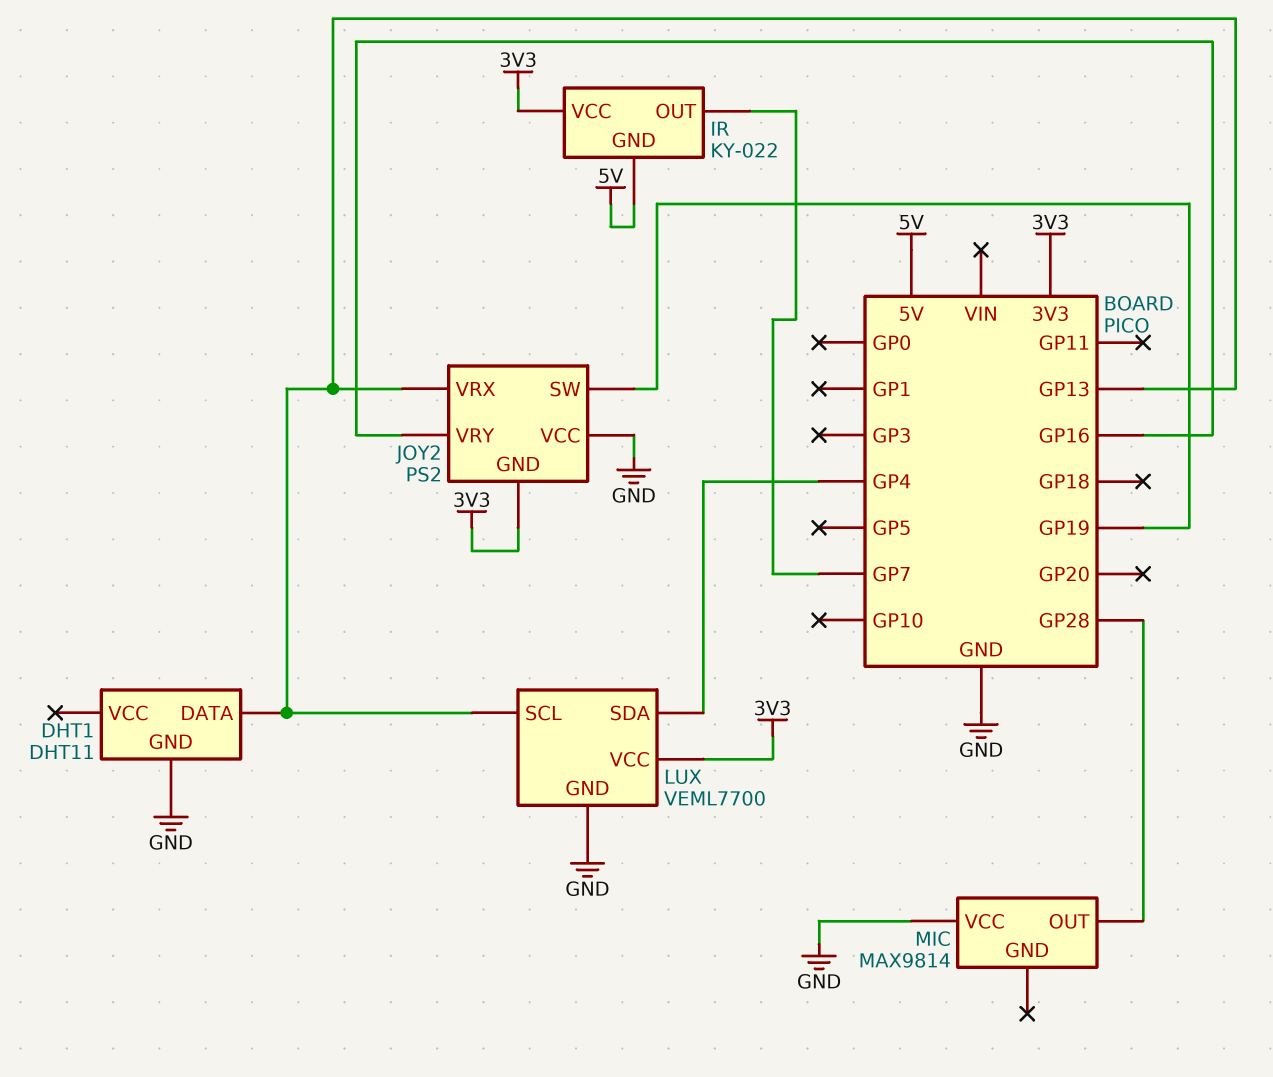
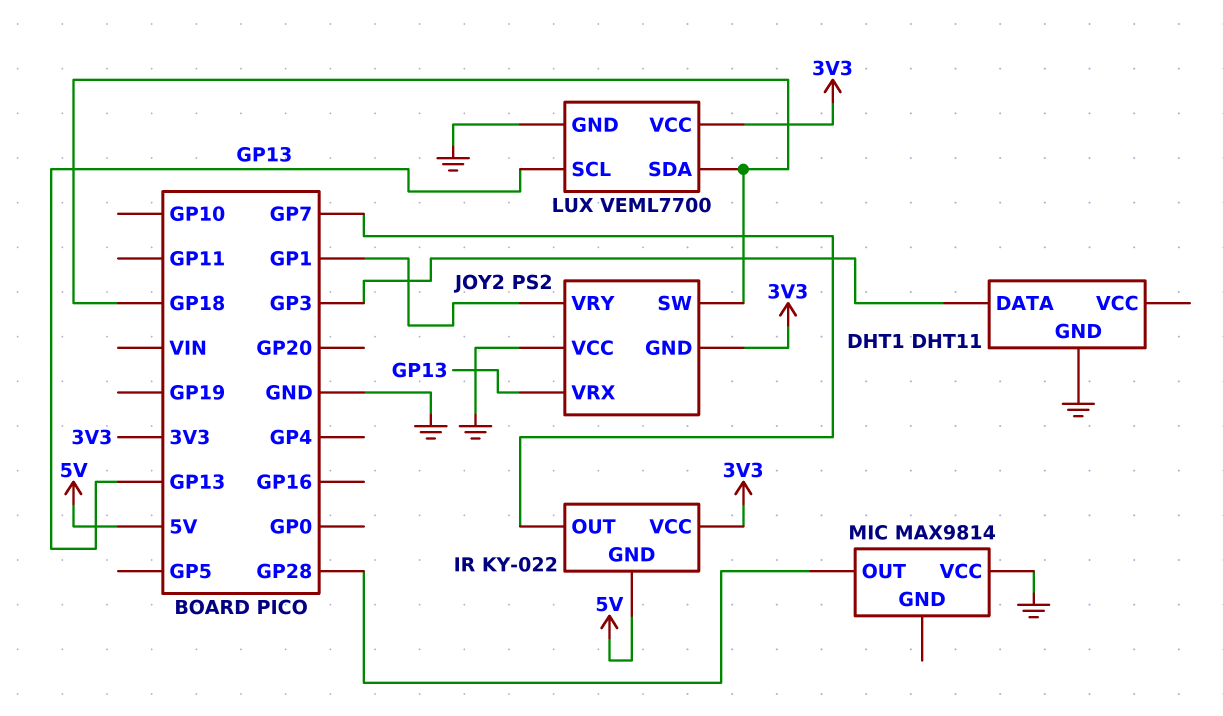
DHT1 pin DATA: GP13 -> GP3
JOY2 pin SW: GP19 -> GP18
JOY2 pin VRY: GP16 -> GP1
LUX pin SDA: GP4 -> GP18

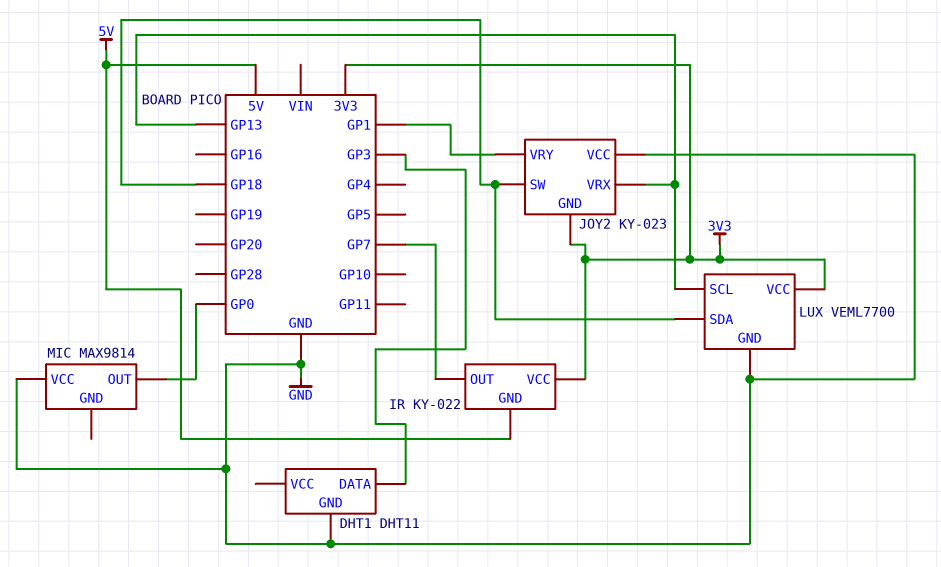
JOY2: PS2 -> KY-023
MIC pin OUT: GP28 -> GP0

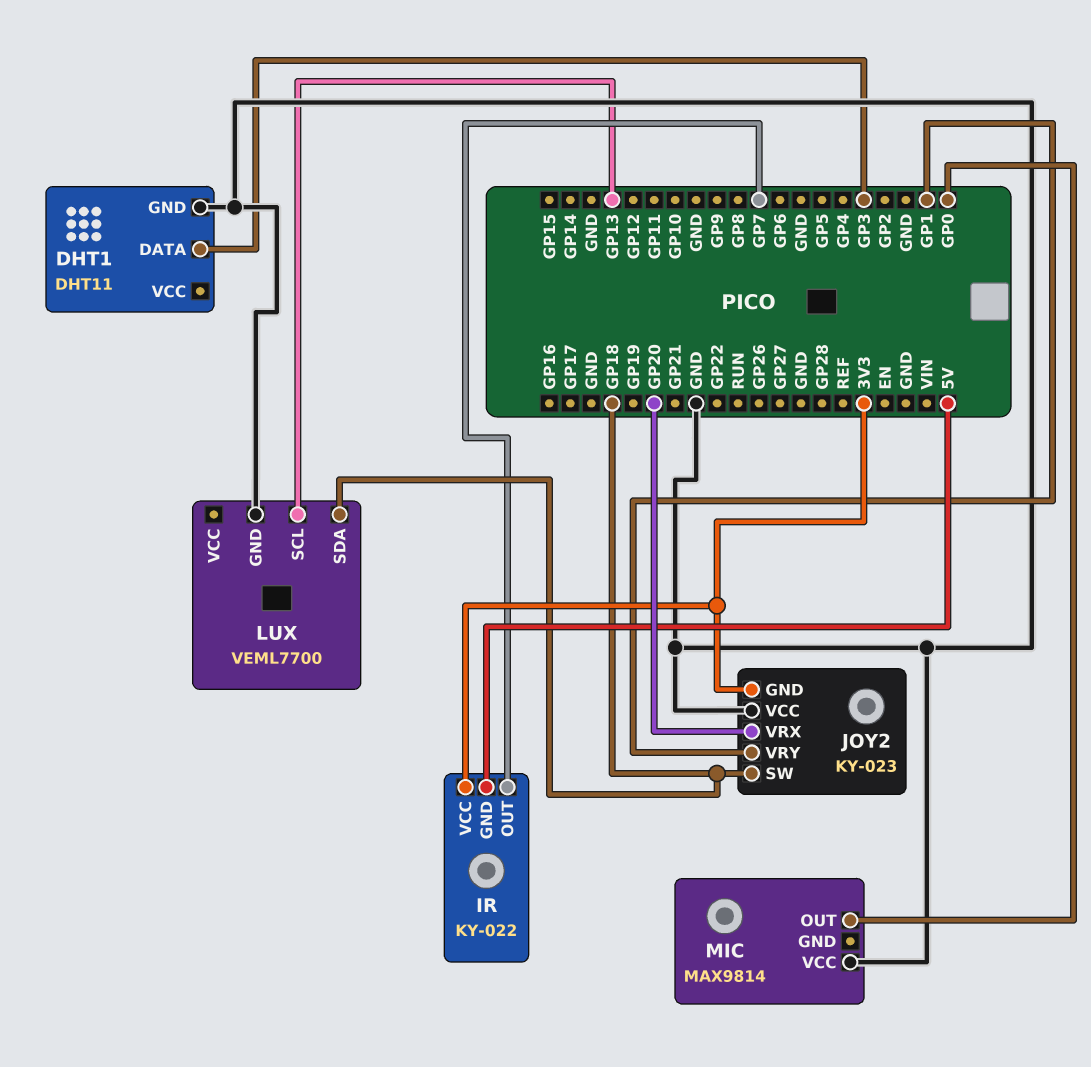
JOY2 pin VRX: GP13 -> GP20
LUX pin VCC: 3V3 -> none

